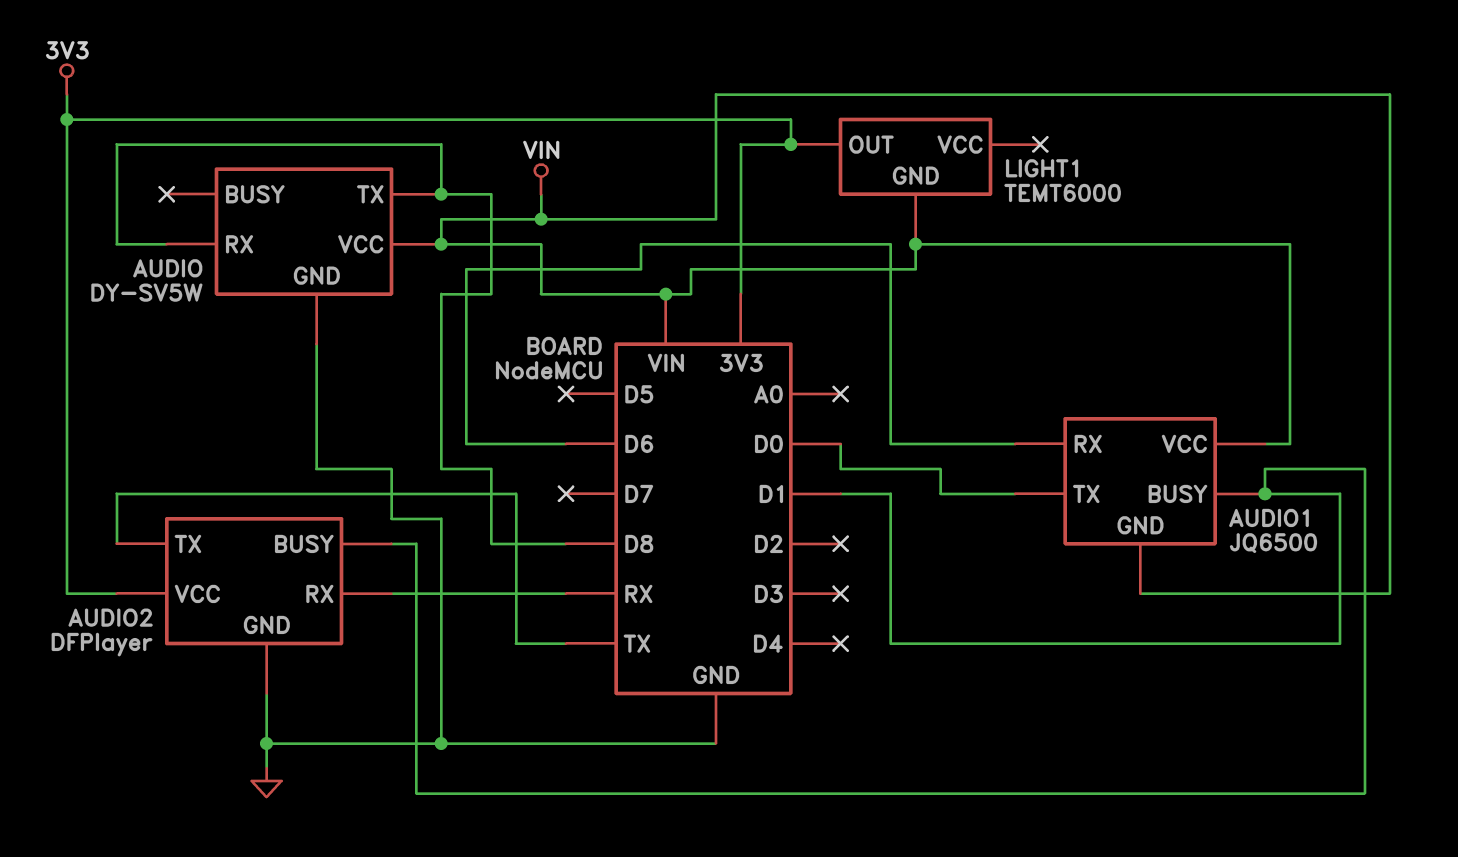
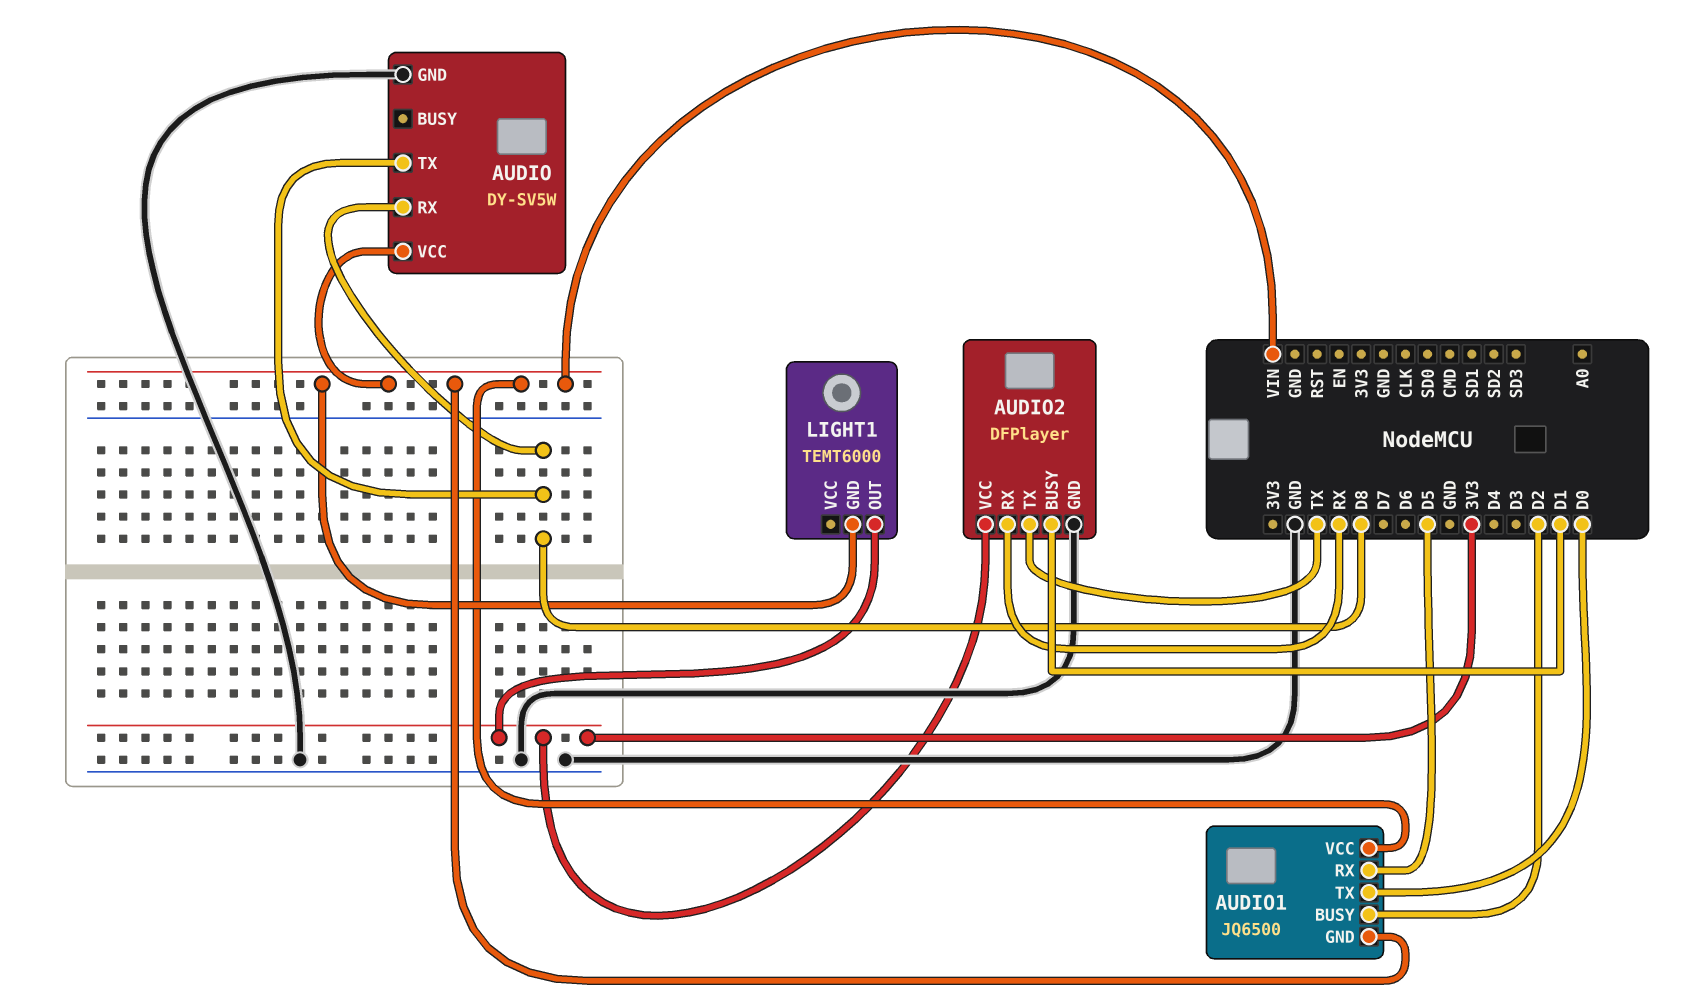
AUDIO1 pin BUSY: D1 -> D2
AUDIO1 pin RX: D6 -> D5

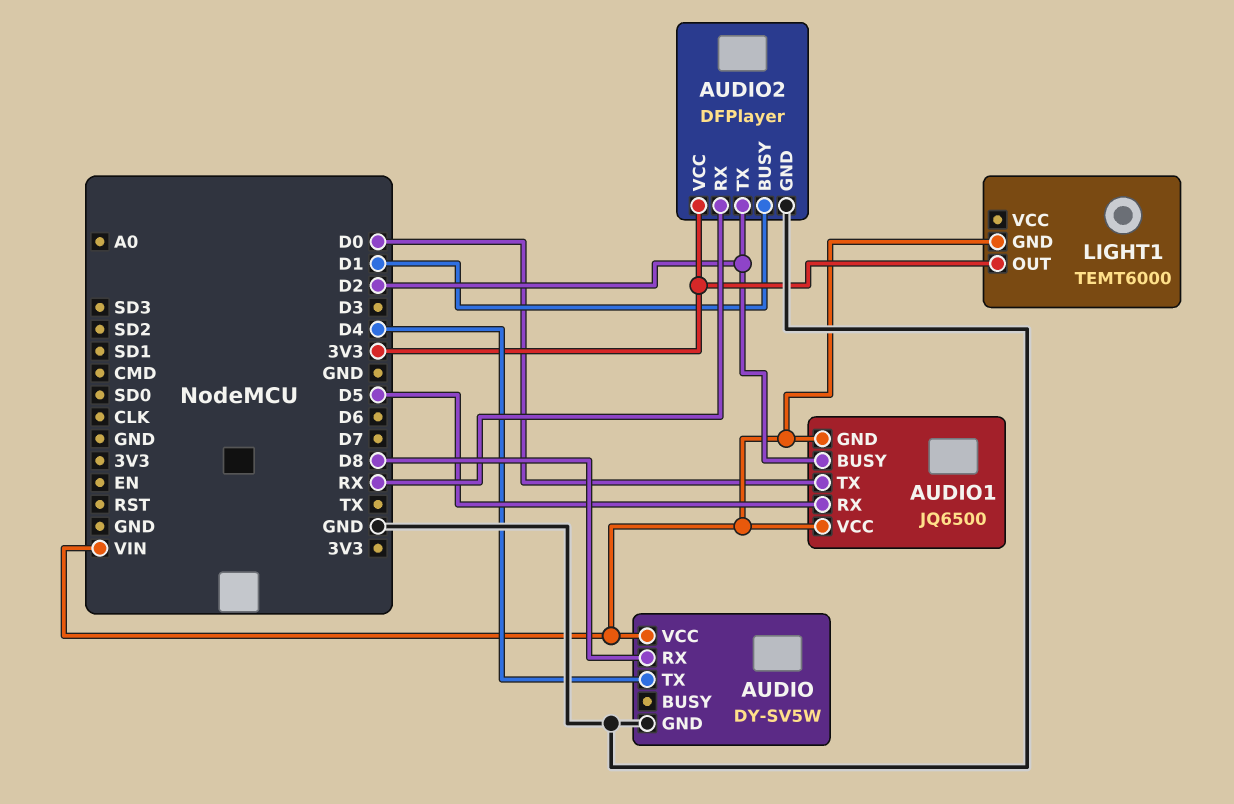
AUDIO pin TX: D8 -> D4
AUDIO2 pin TX: TX -> D2

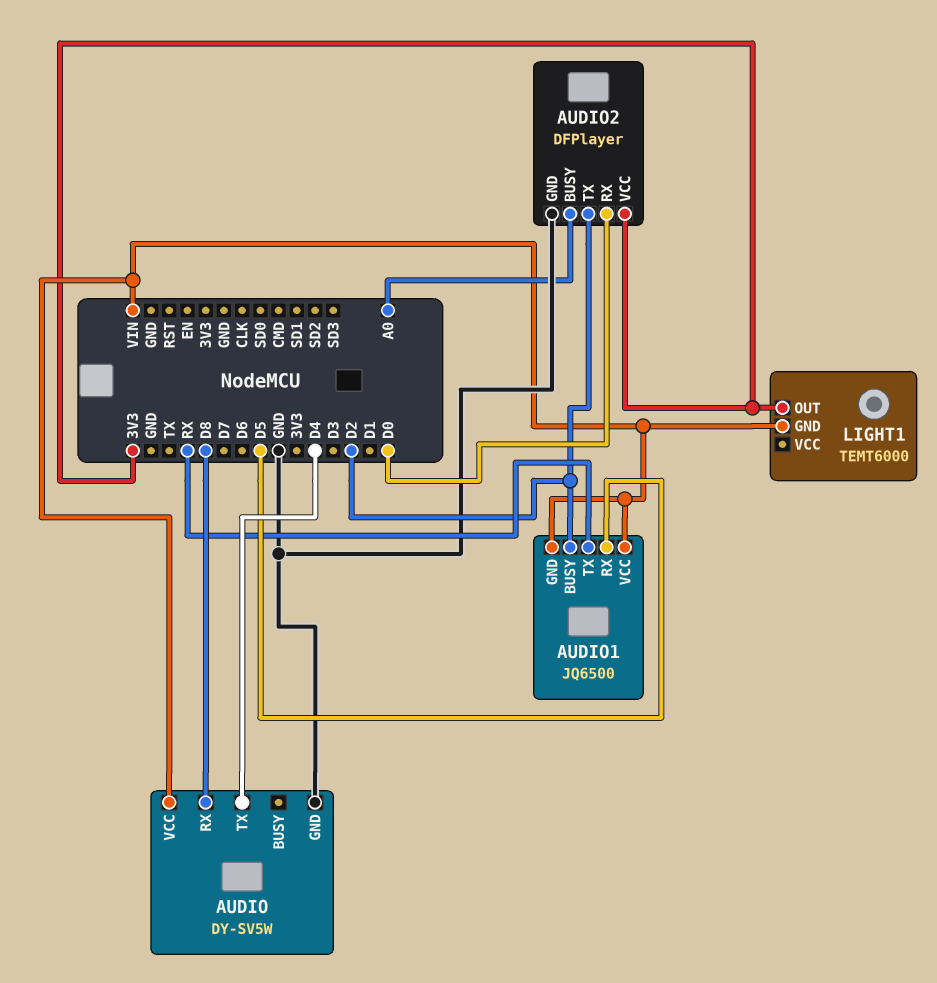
AUDIO1 pin TX: D0 -> RX
AUDIO2 pin BUSY: D1 -> A0
AUDIO2 pin RX: RX -> D0

